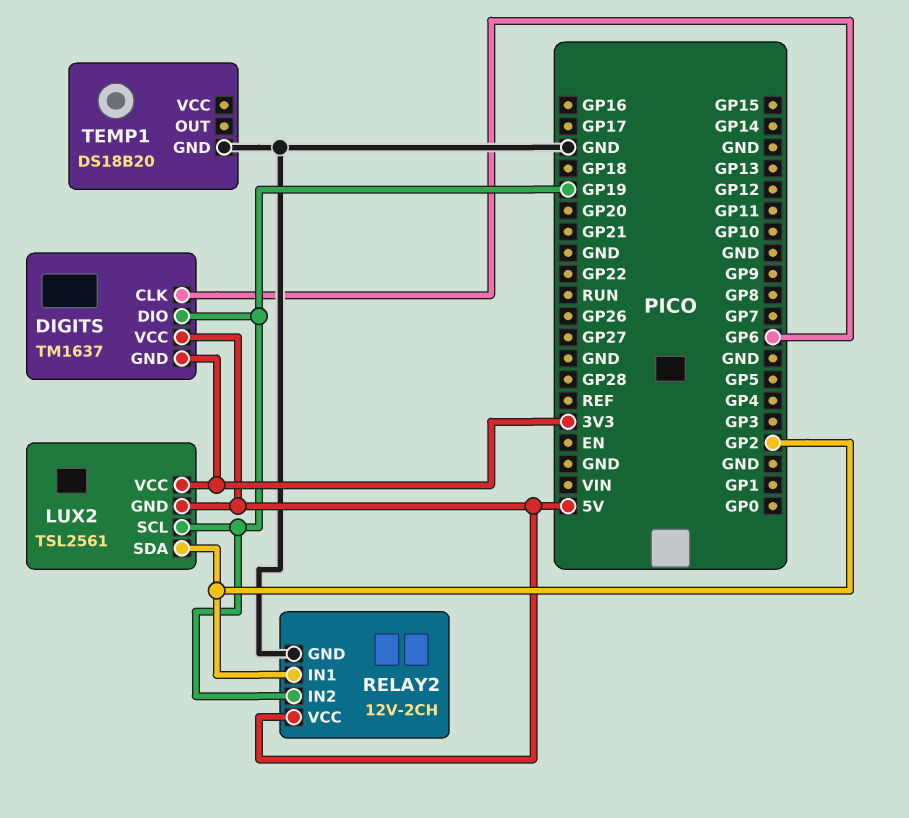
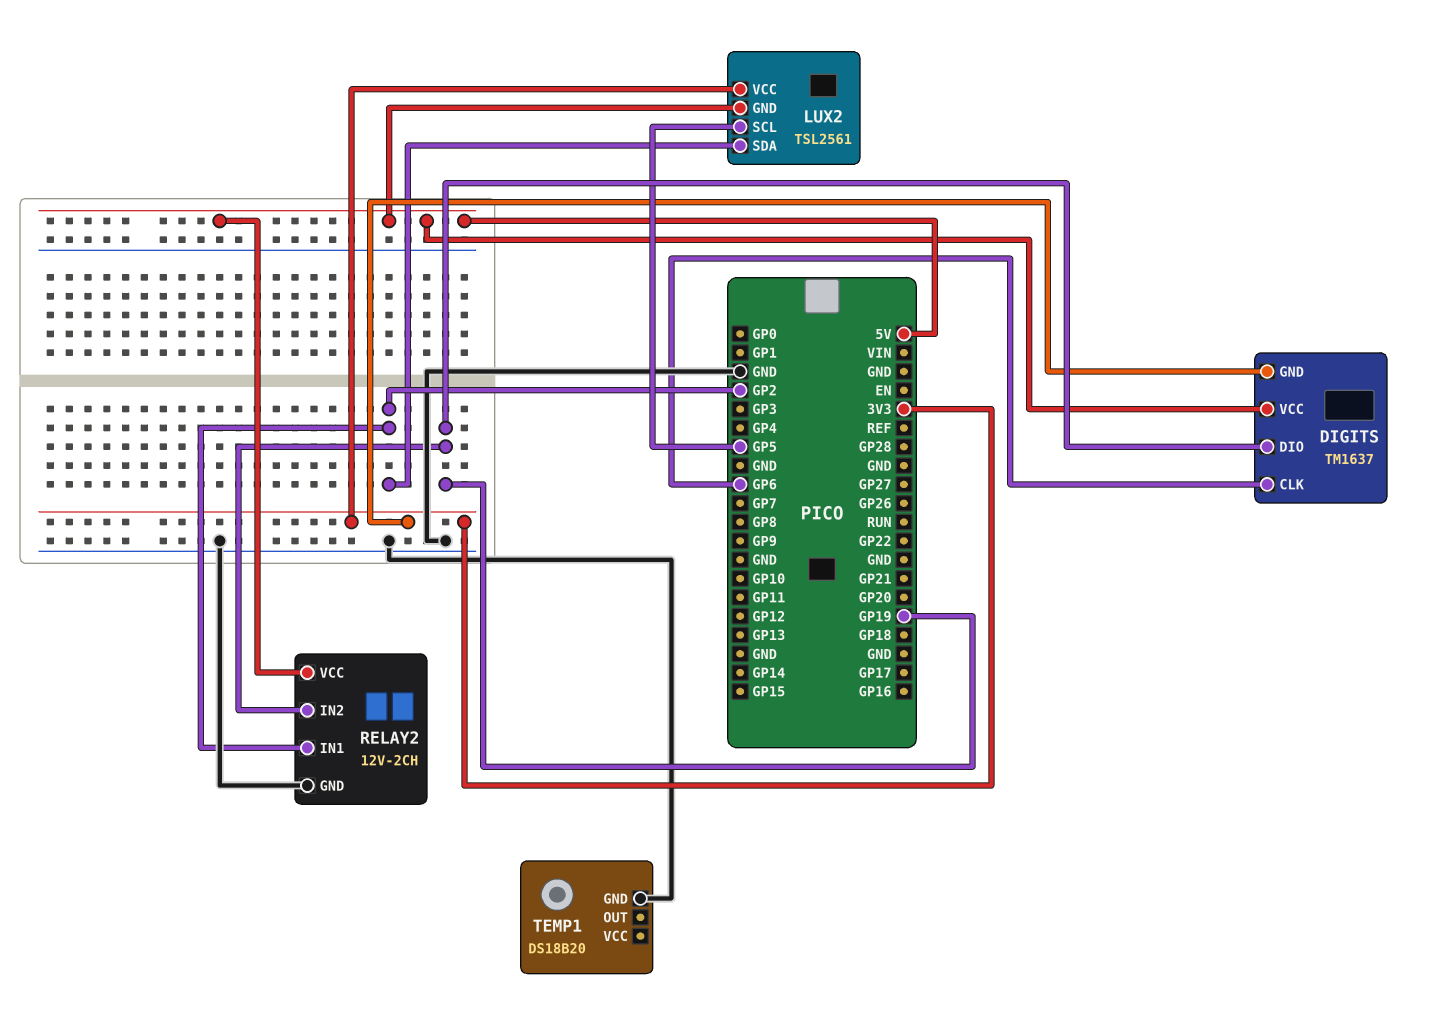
LUX2 pin SCL: GP19 -> GP5

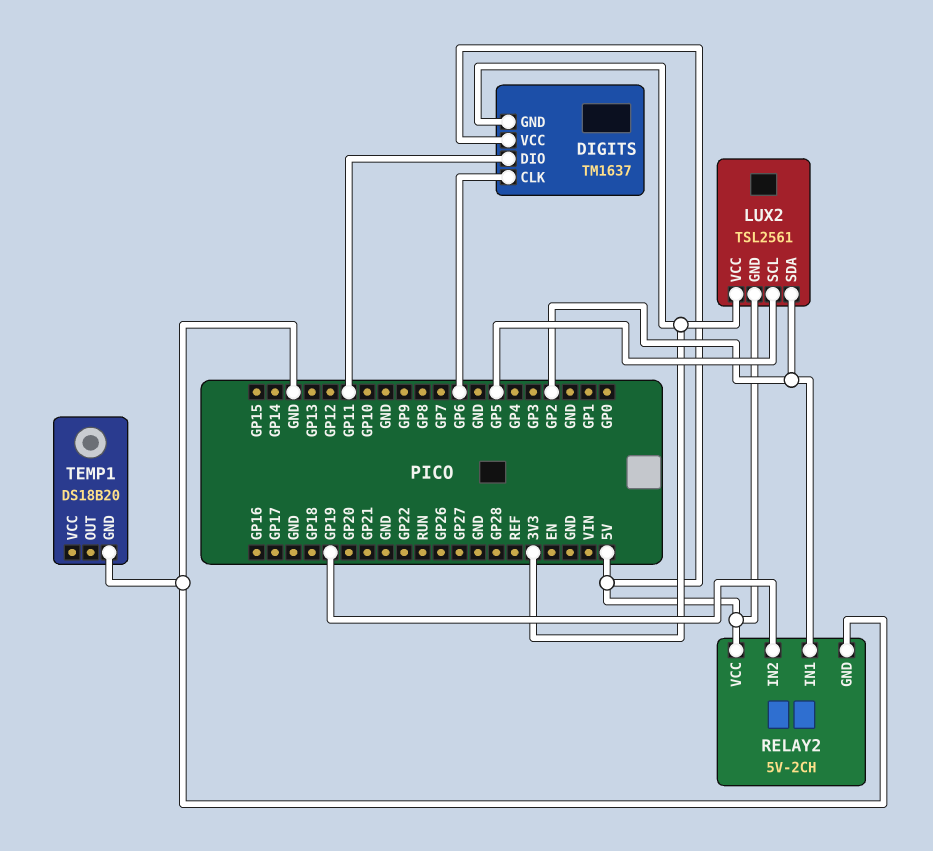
DIGITS pin DIO: GP19 -> GP11
RELAY2: 12V-2CH -> 5V-2CH

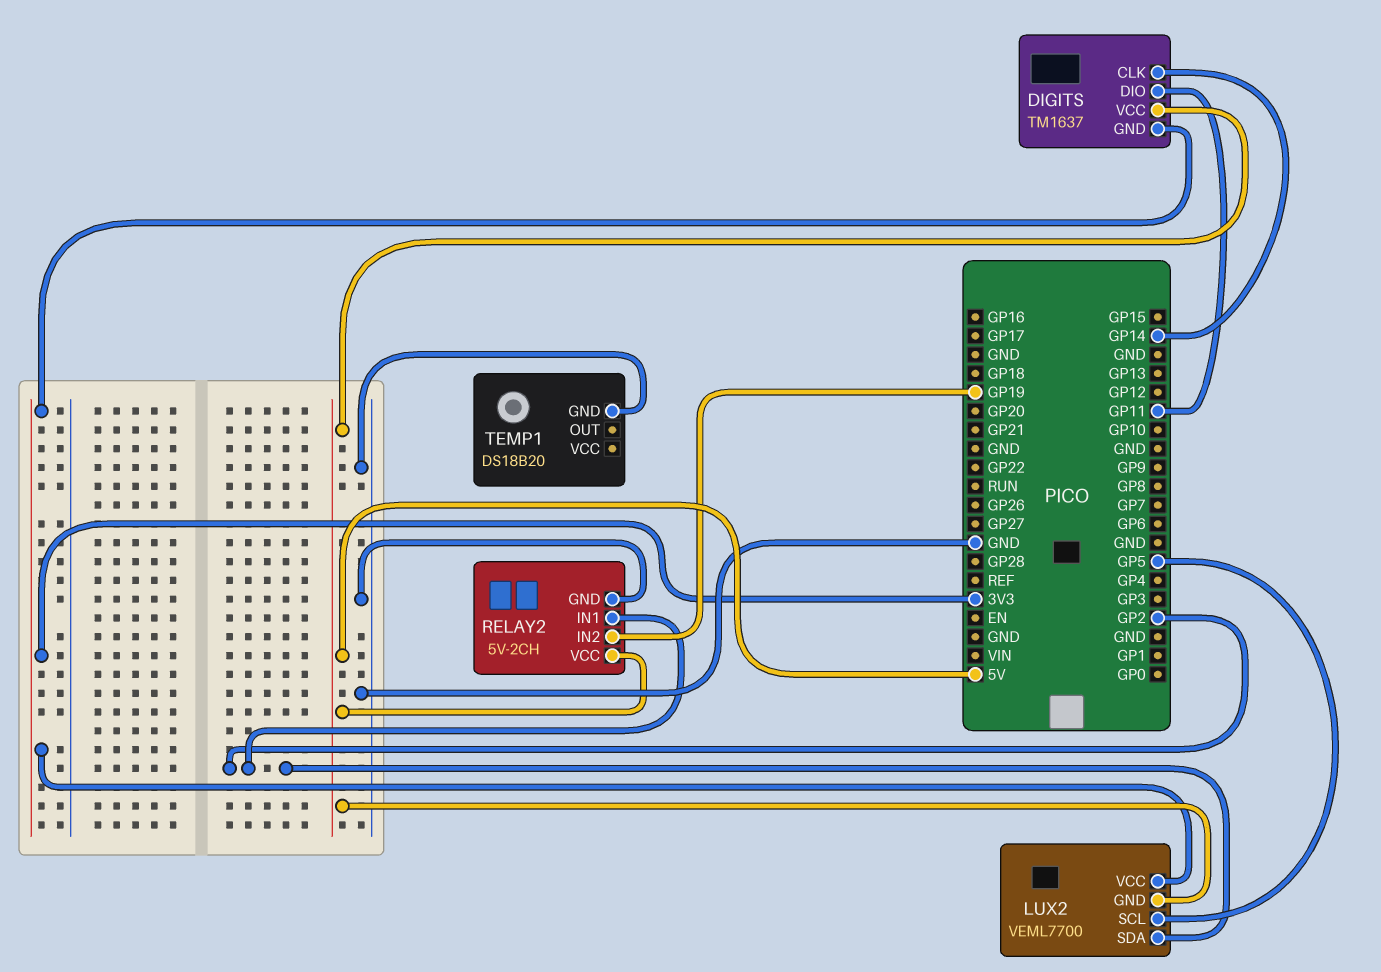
DIGITS pin CLK: GP6 -> GP14
LUX2: TSL2561 -> VEML7700

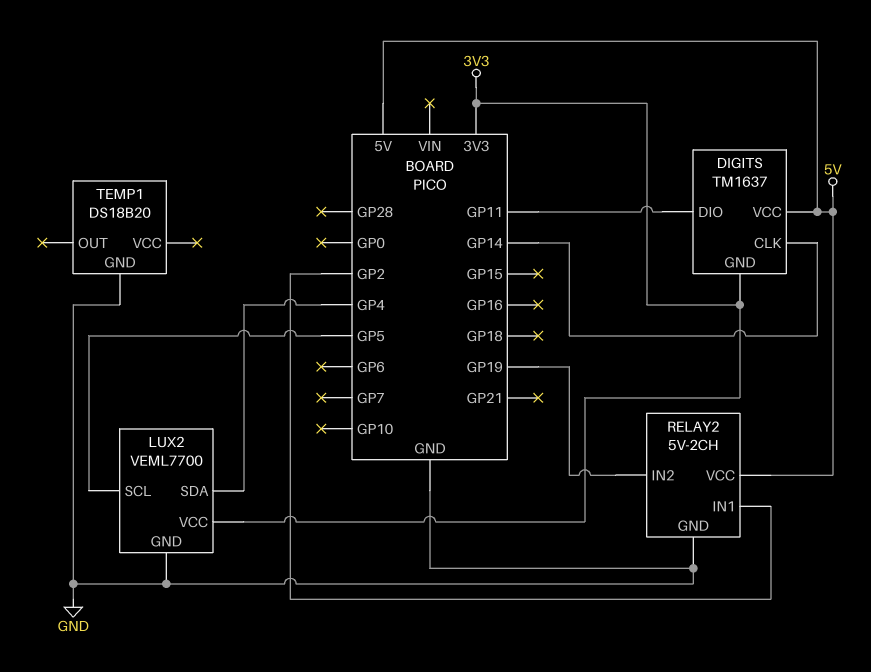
LUX2 pin GND: 5V -> GND
LUX2 pin SDA: GP2 -> GP4

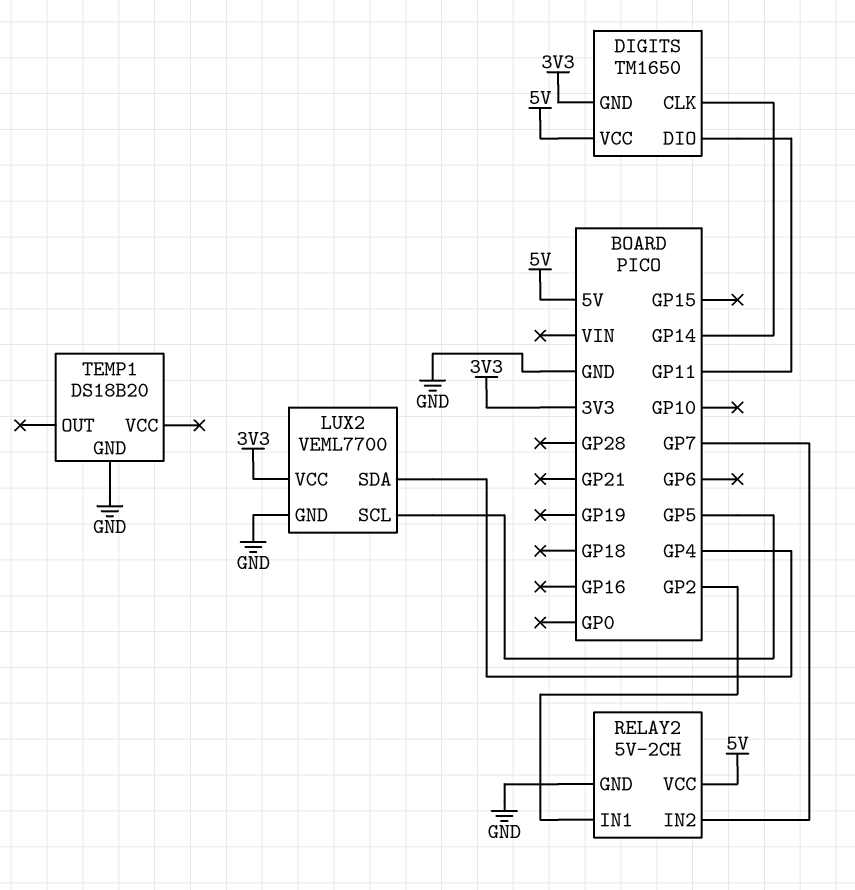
DIGITS: TM1637 -> TM1650
RELAY2 pin IN2: GP19 -> GP7

